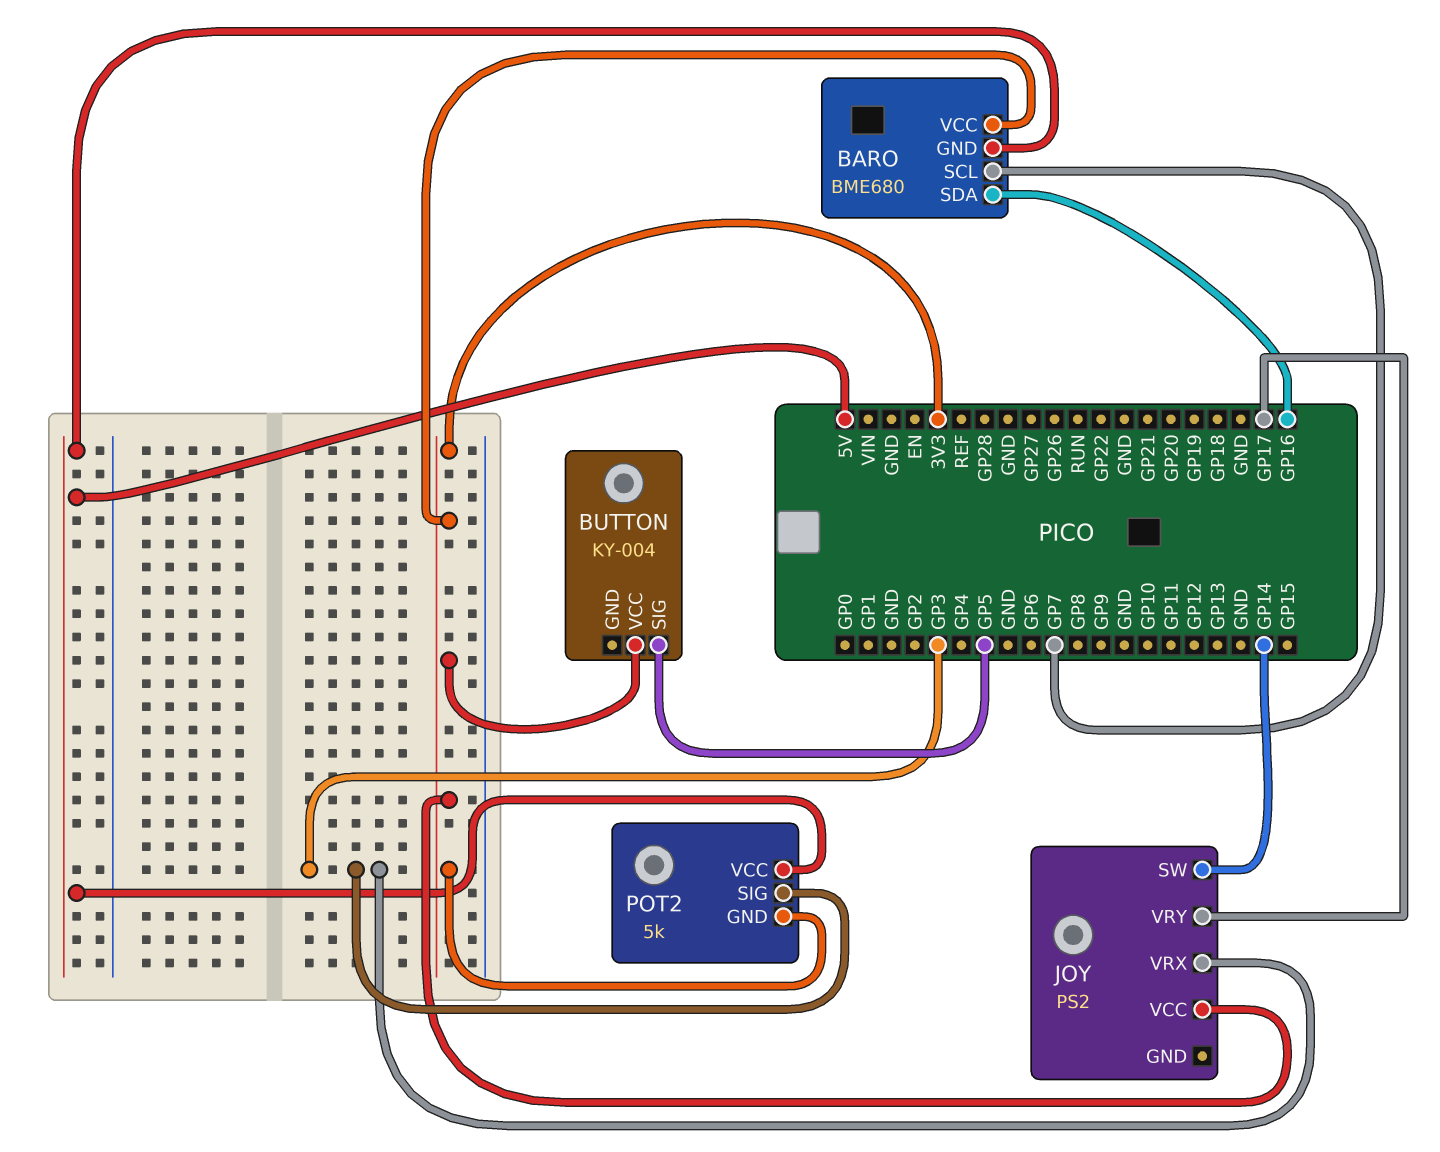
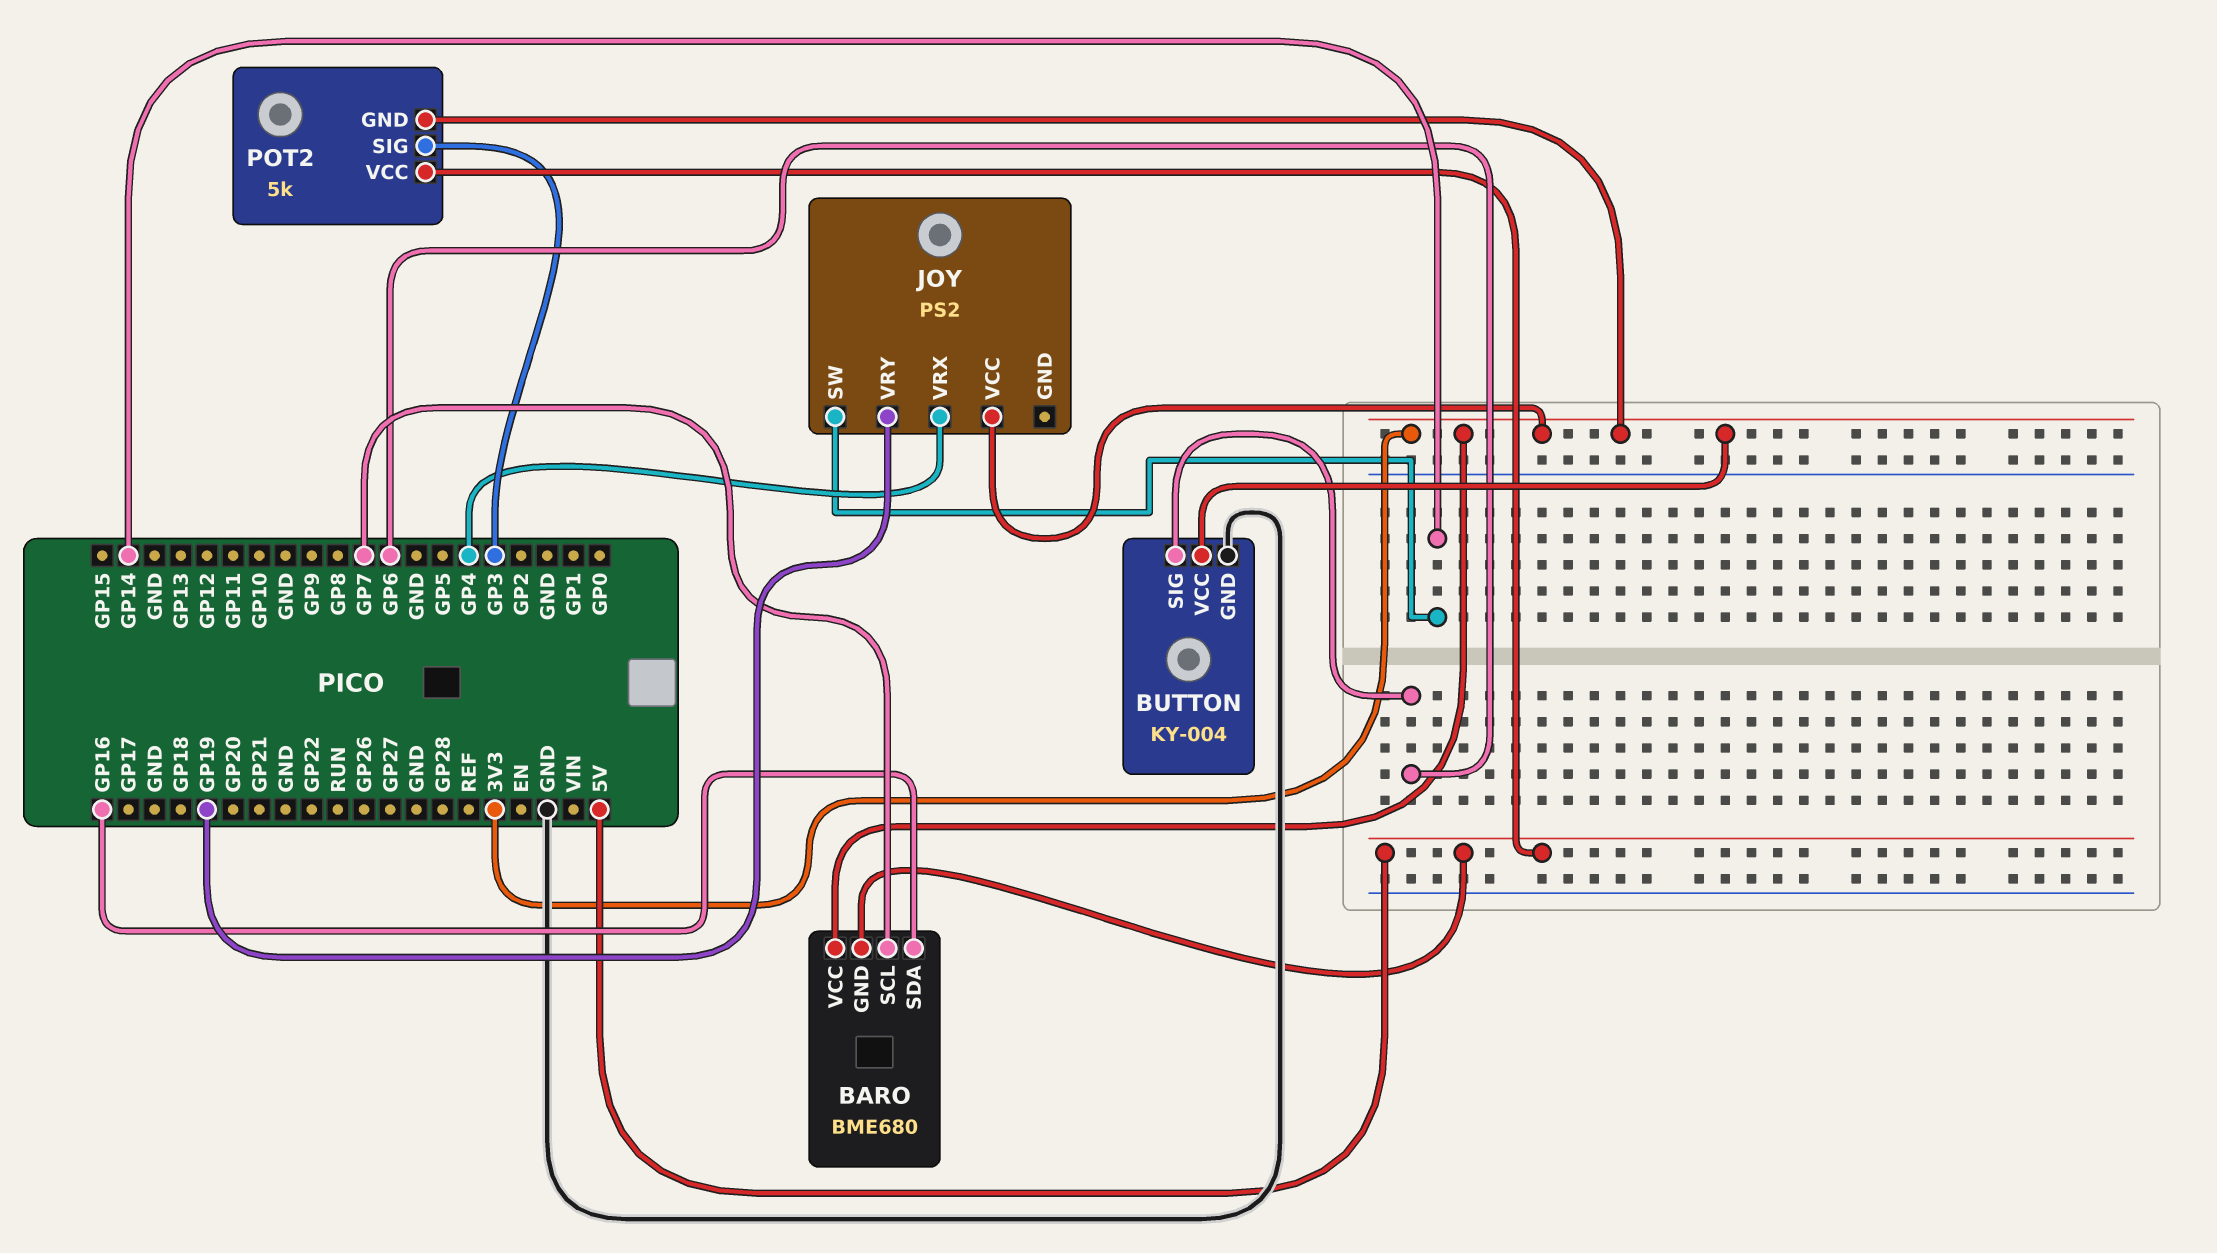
BUTTON pin GND: none -> GND
BUTTON pin SIG: GP5 -> GP6
JOY pin VRX: GP3 -> GP4
JOY pin VRY: GP17 -> GP19

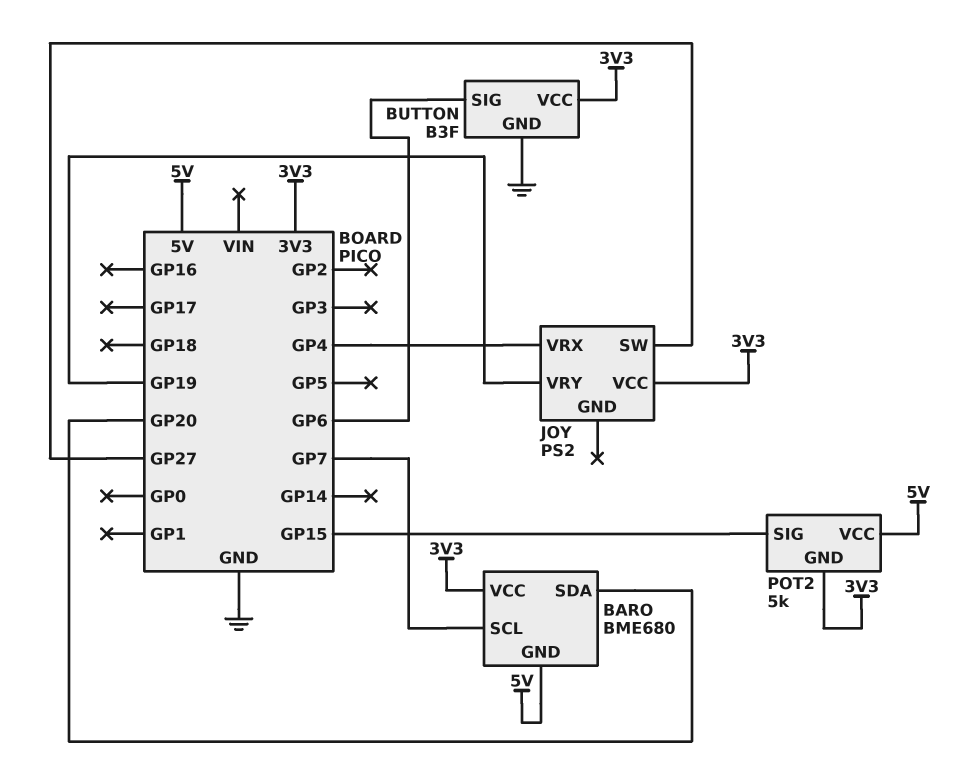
BARO pin SDA: GP16 -> GP20
BUTTON: KY-004 -> B3F
JOY pin SW: GP14 -> GP27
POT2 pin SIG: GP3 -> GP15

